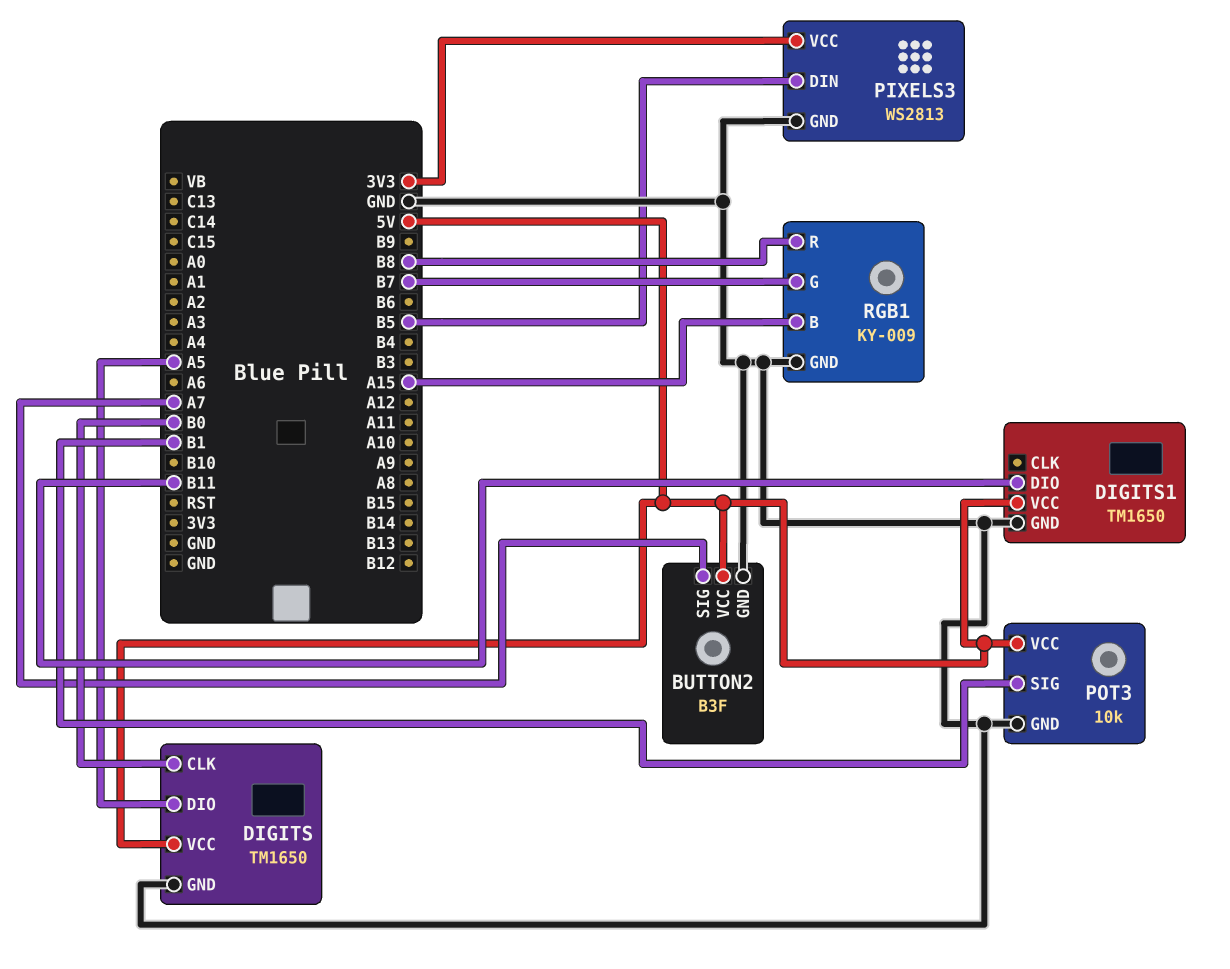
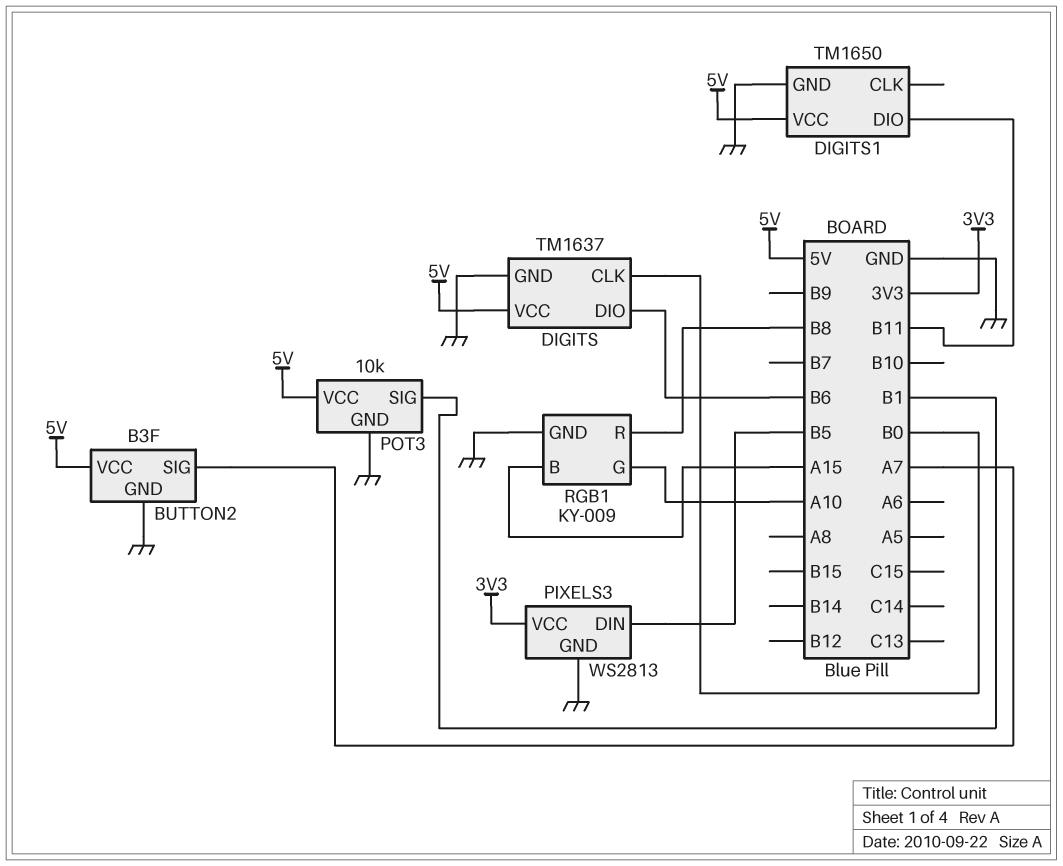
DIGITS: TM1650 -> TM1637
DIGITS pin DIO: A5 -> B6
RGB1 pin G: B7 -> A10

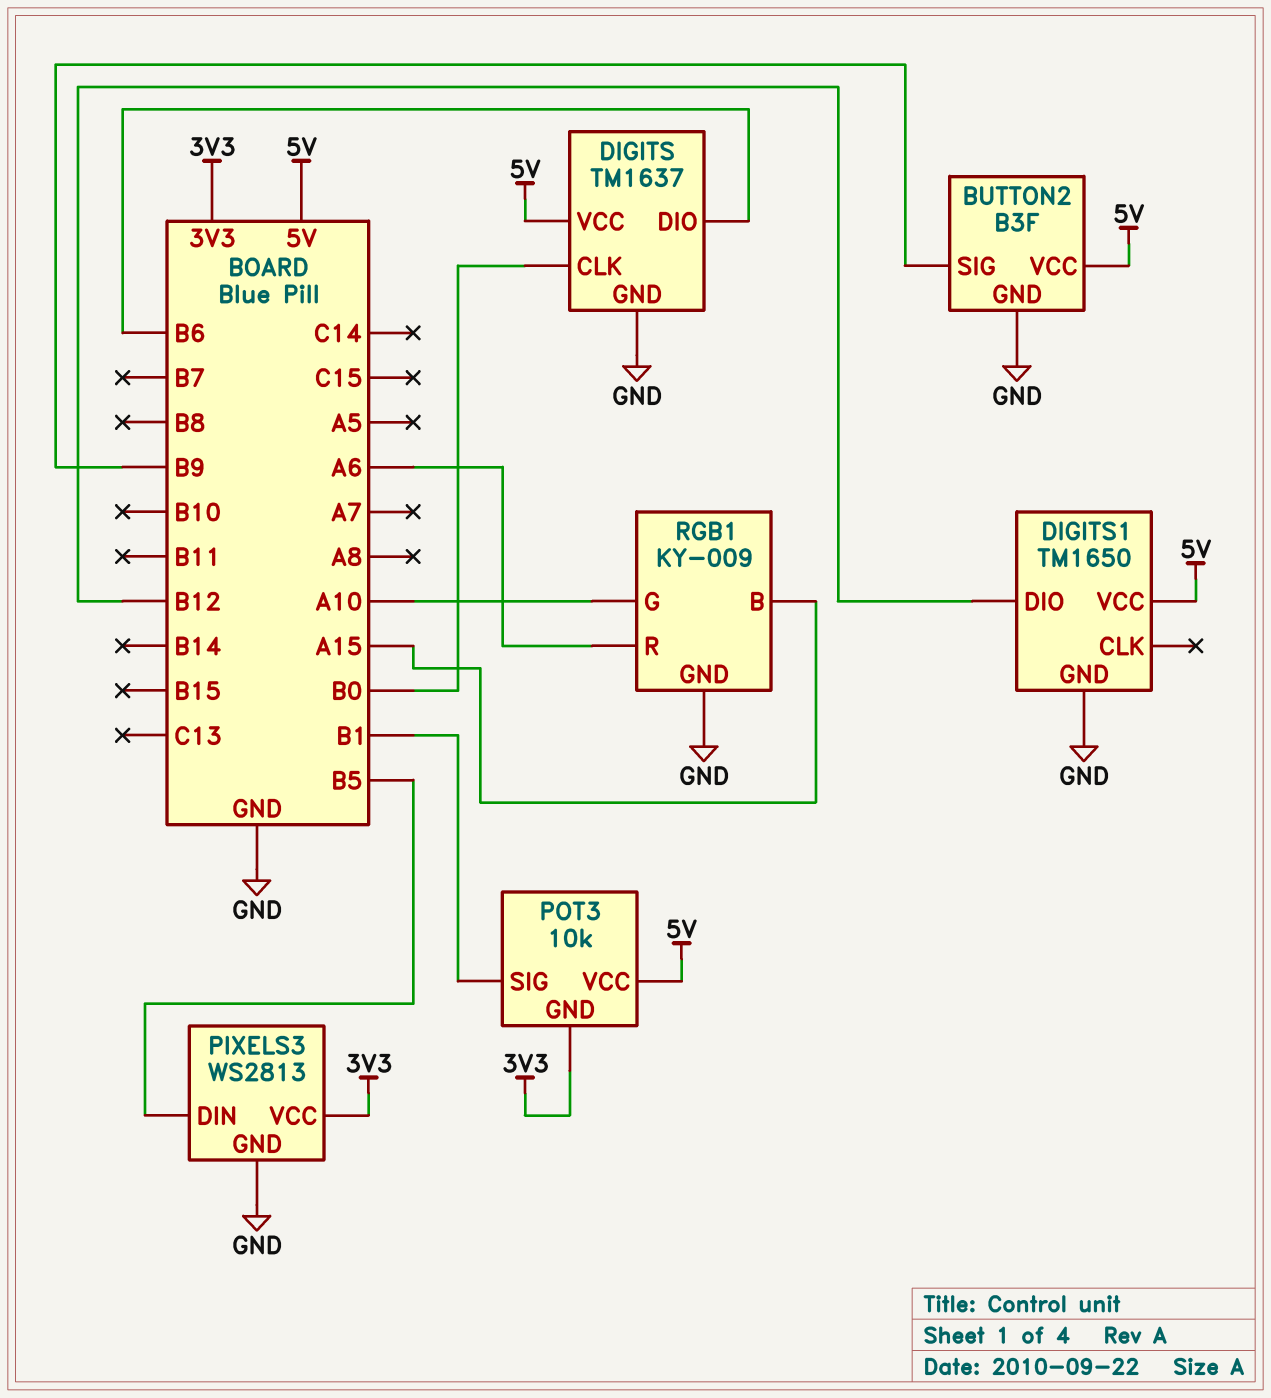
BUTTON2 pin SIG: A7 -> B9
DIGITS1 pin DIO: B11 -> B12
POT3 pin GND: GND -> 3V3
RGB1 pin R: B8 -> A6

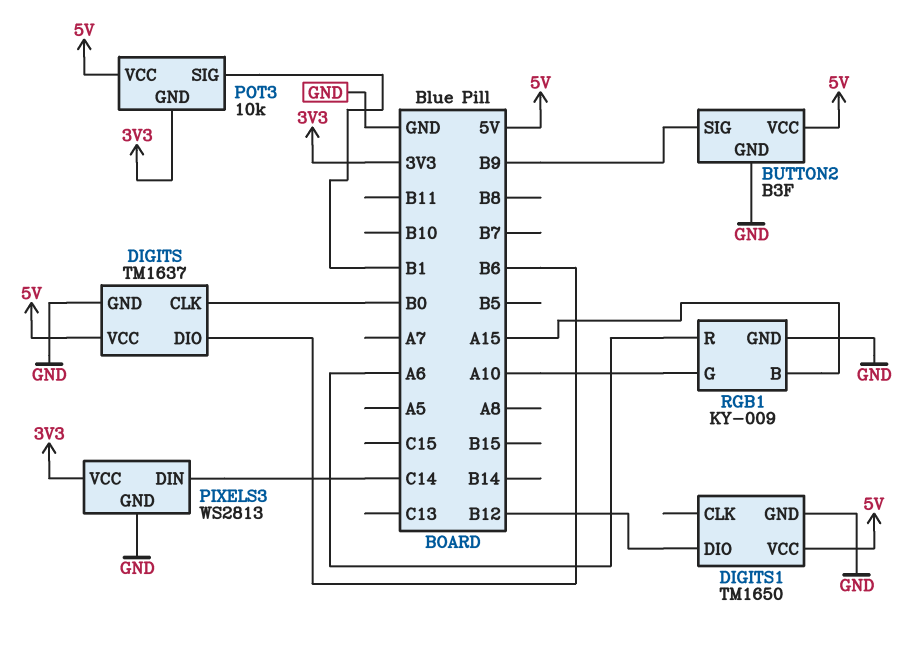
PIXELS3 pin DIN: B5 -> C14

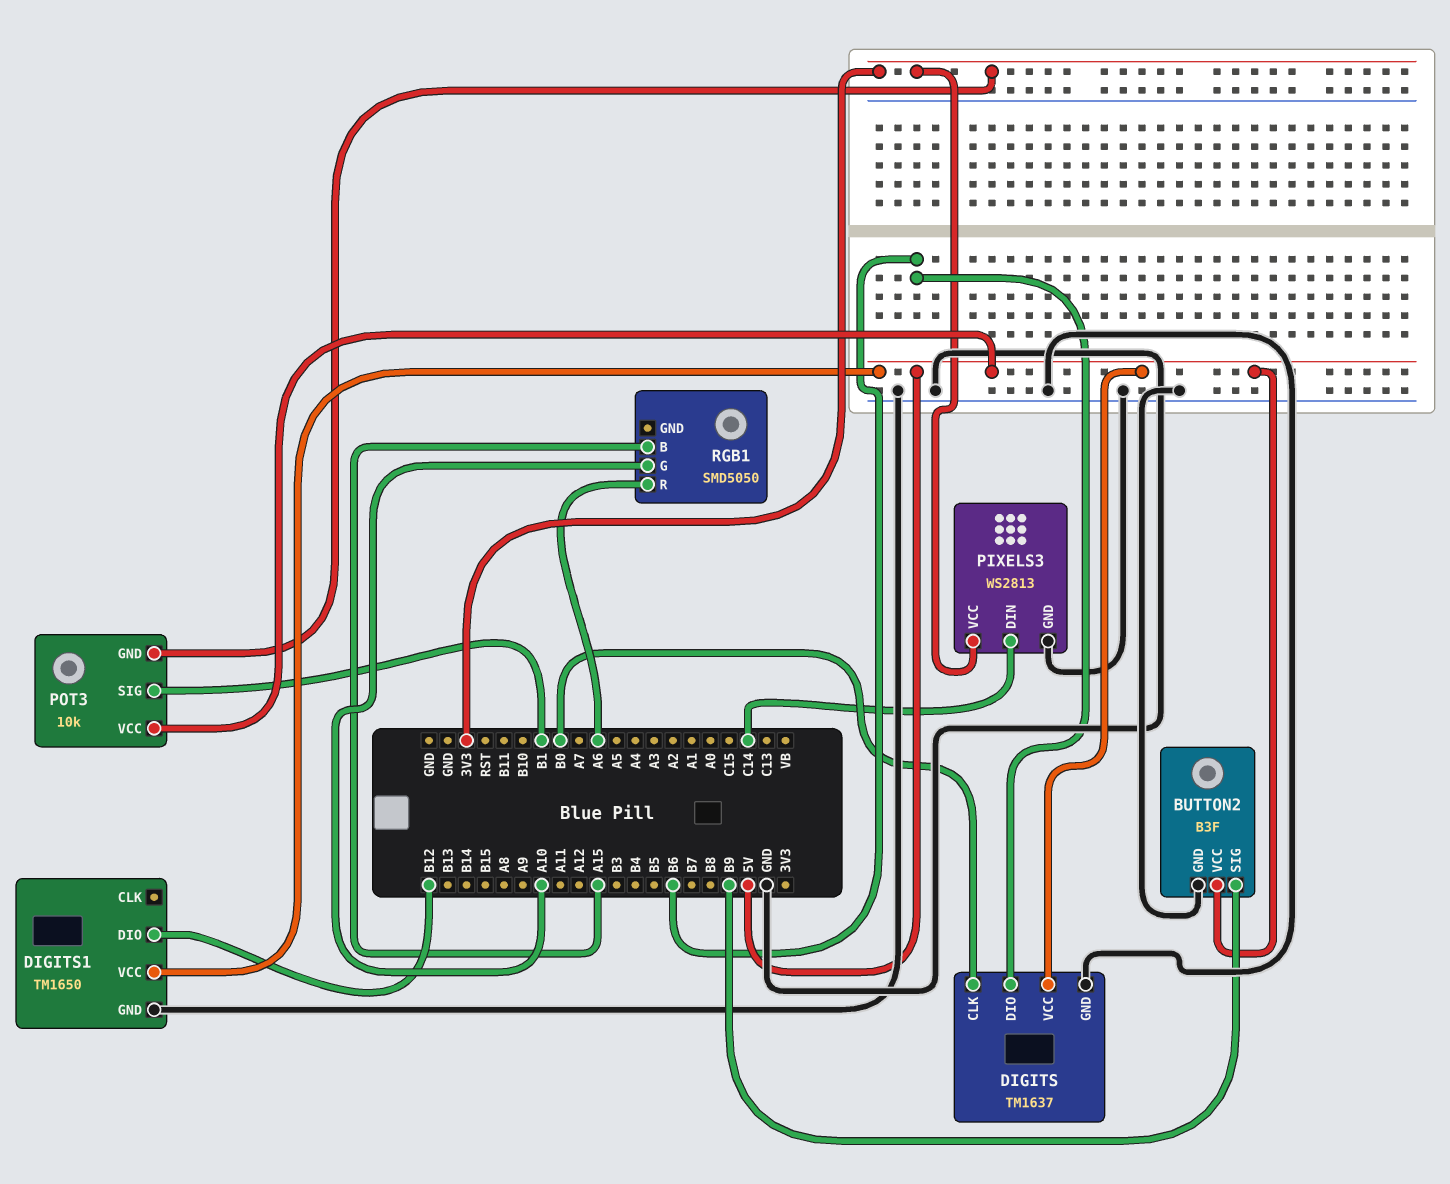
RGB1: KY-009 -> SMD5050
RGB1 pin GND: GND -> none

